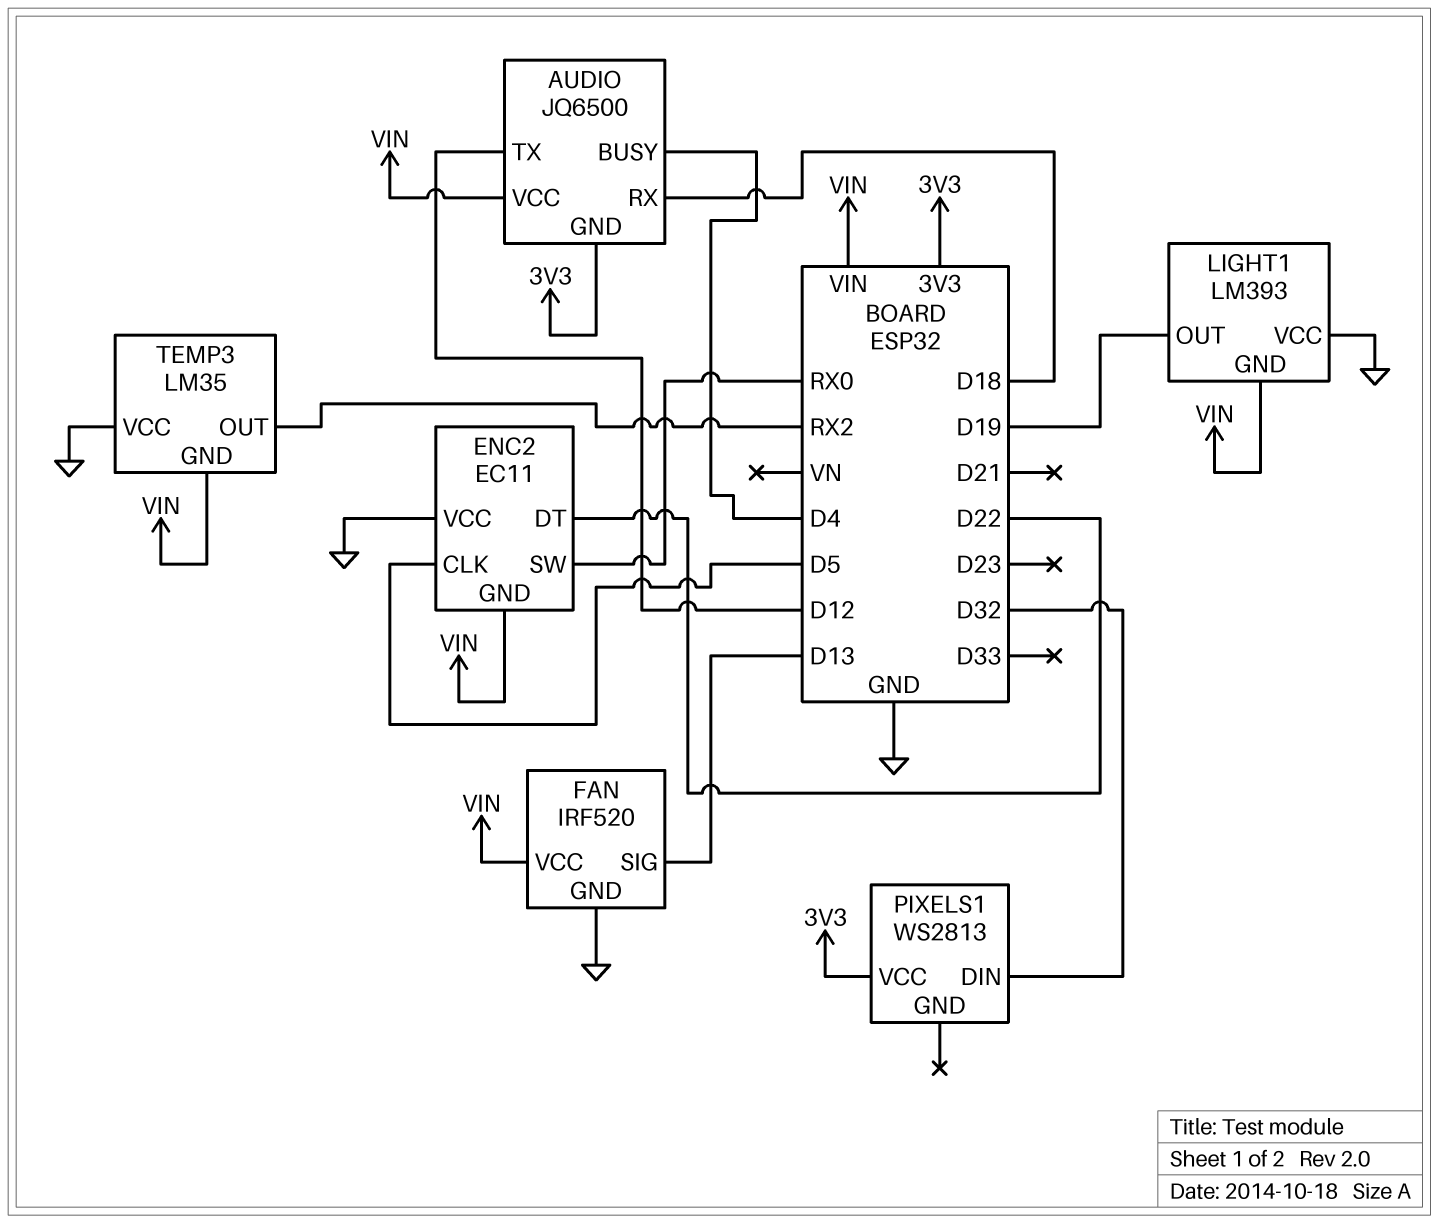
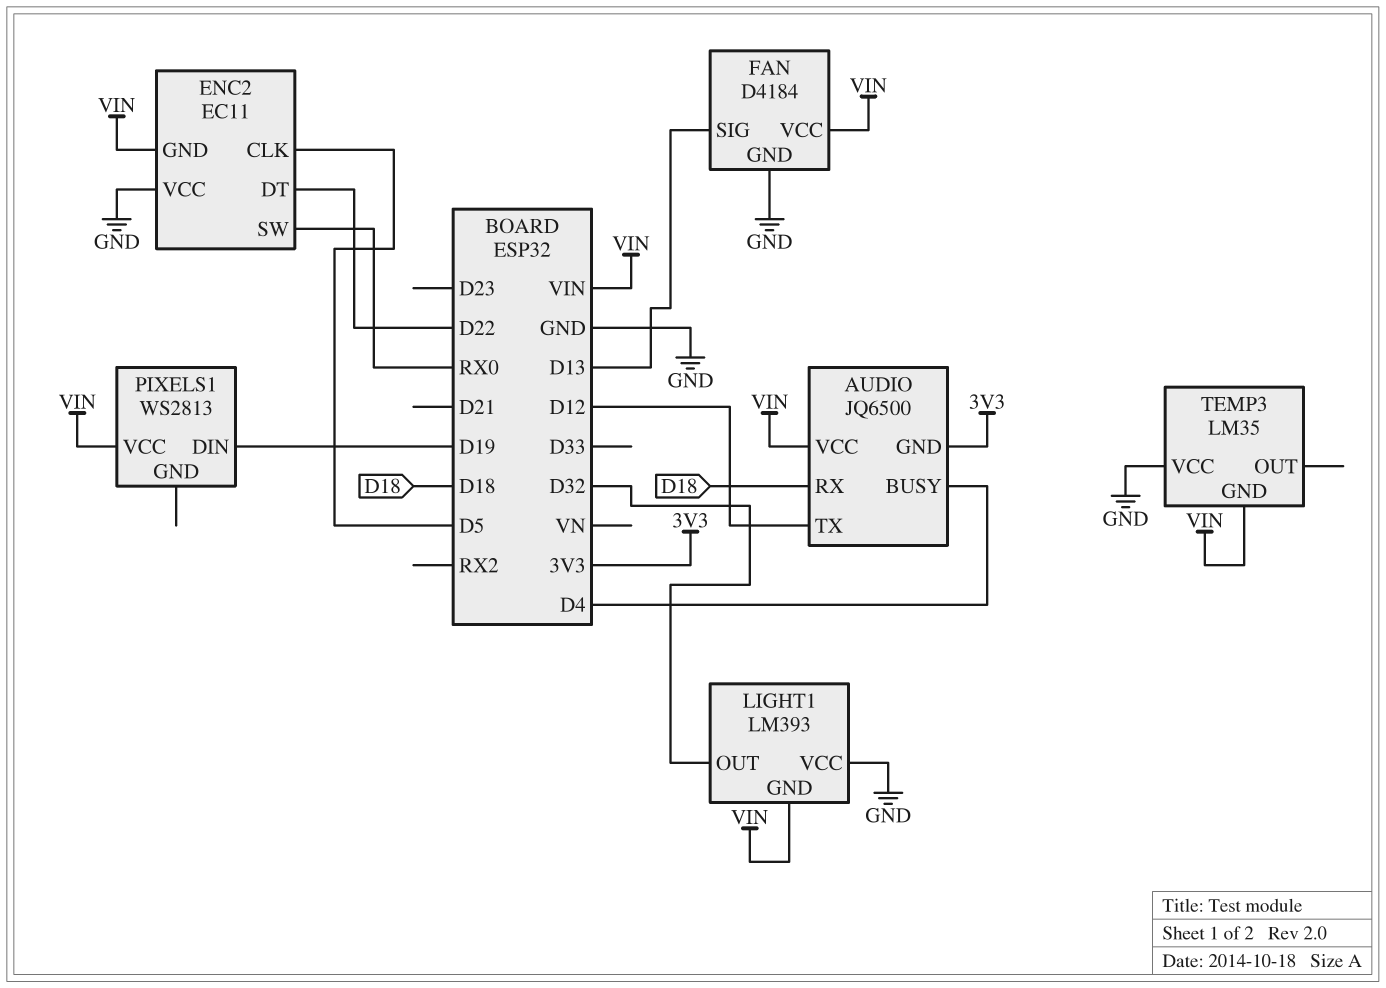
FAN: IRF520 -> D4184
LIGHT1 pin OUT: D19 -> D32
PIXELS1 pin DIN: D32 -> D19
PIXELS1 pin VCC: 3V3 -> VIN
TEMP3 pin OUT: RX2 -> none

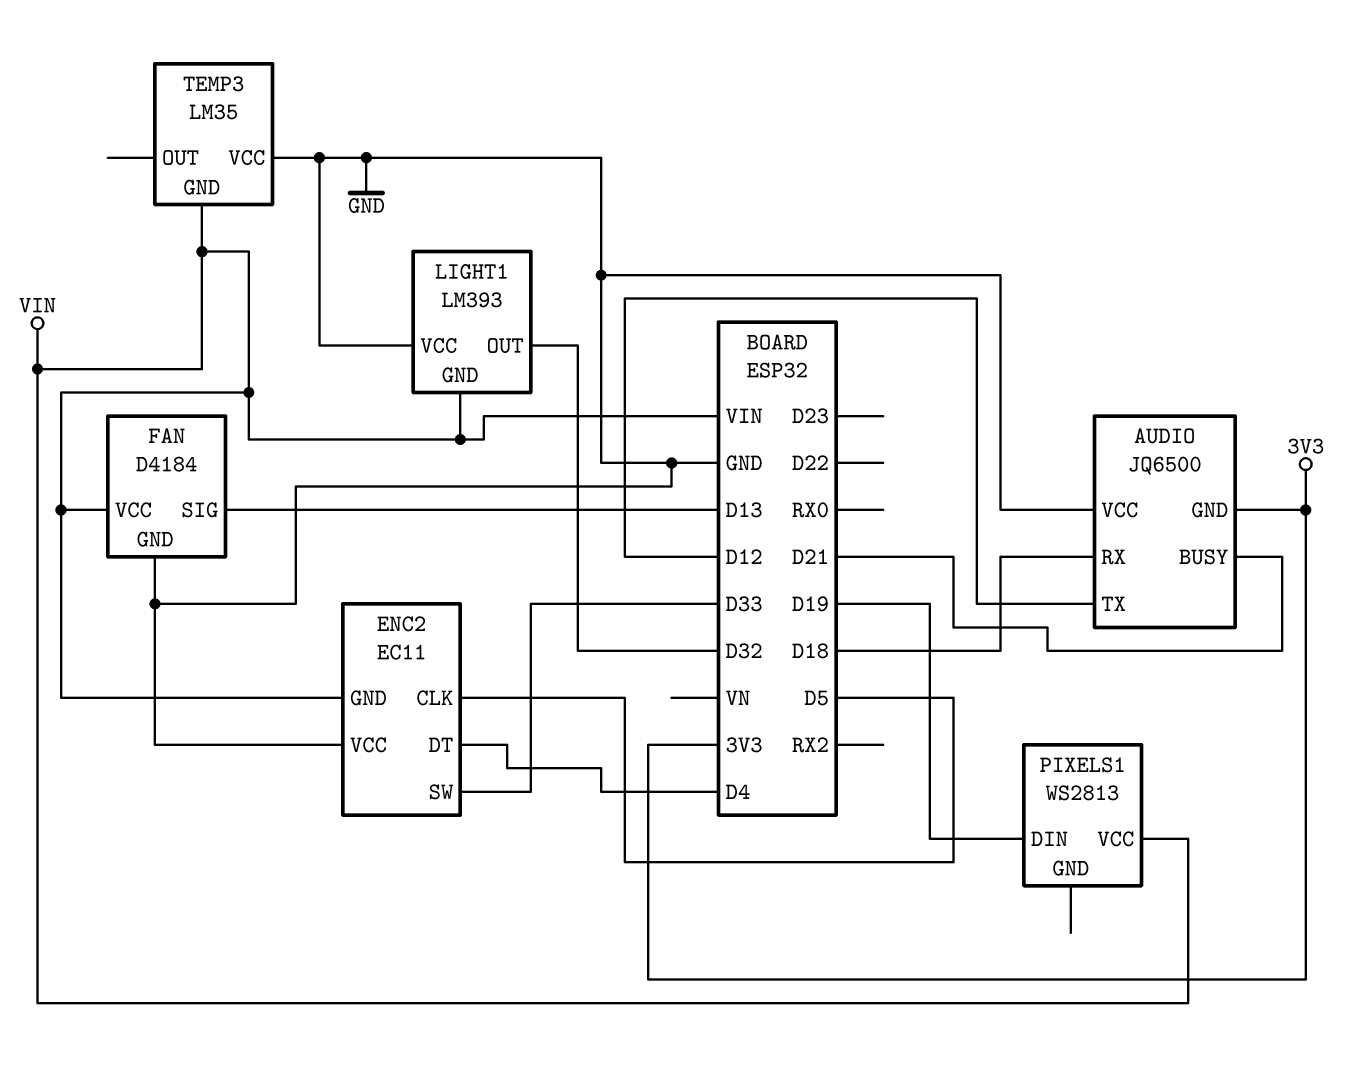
AUDIO pin BUSY: D4 -> D21
AUDIO pin VCC: VIN -> GND
ENC2 pin DT: D22 -> D4
ENC2 pin SW: RX0 -> D33

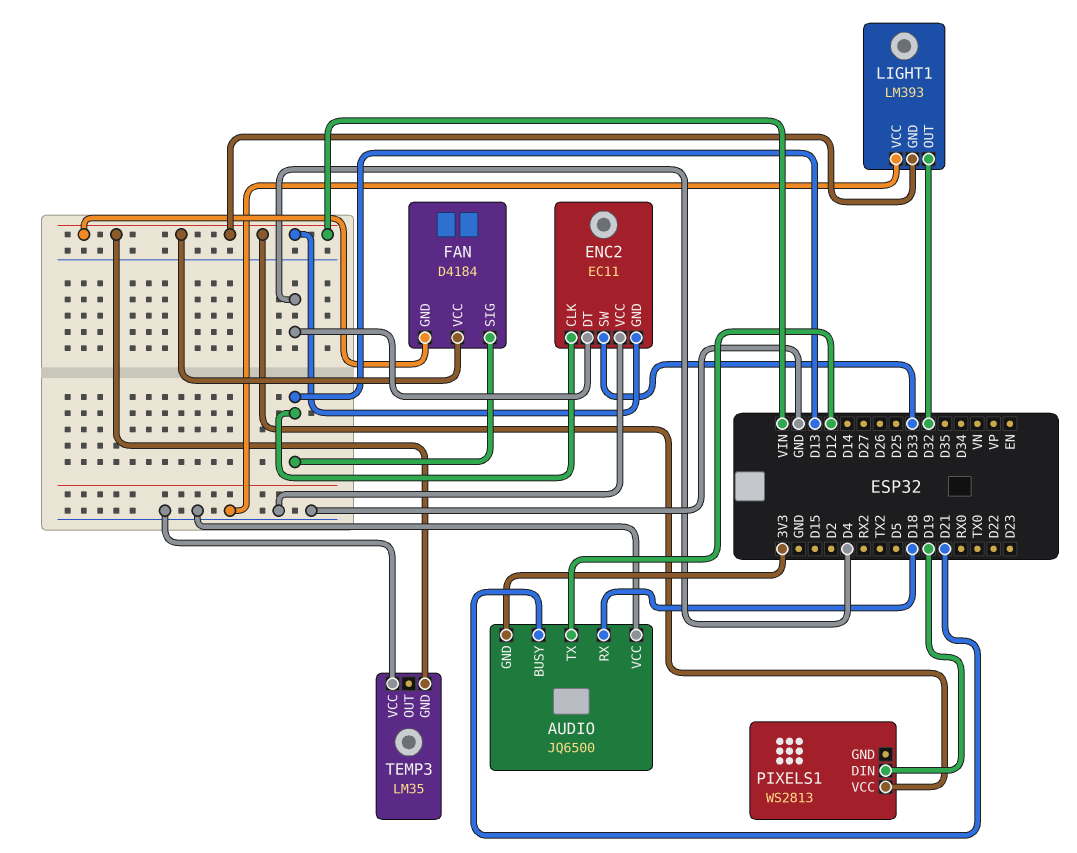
ENC2 pin CLK: D5 -> D13
FAN pin GND: GND -> VIN

